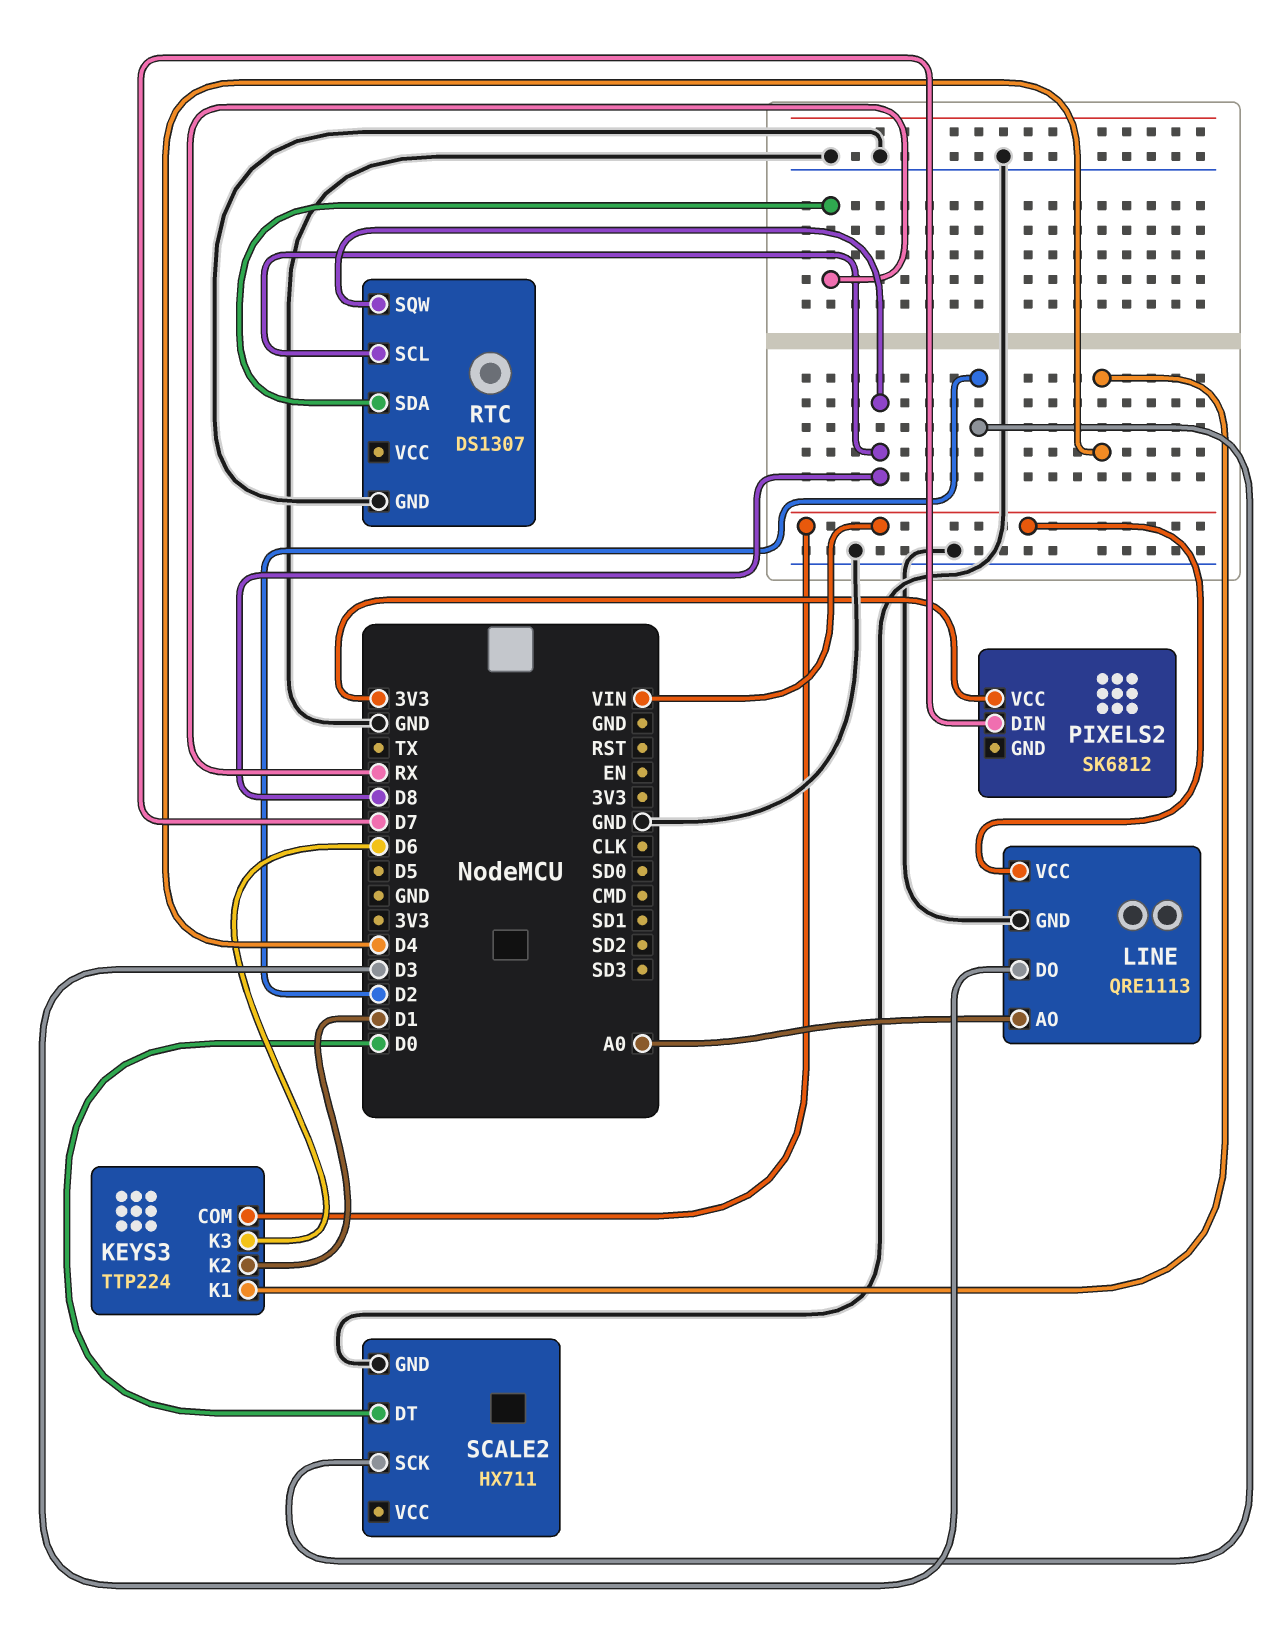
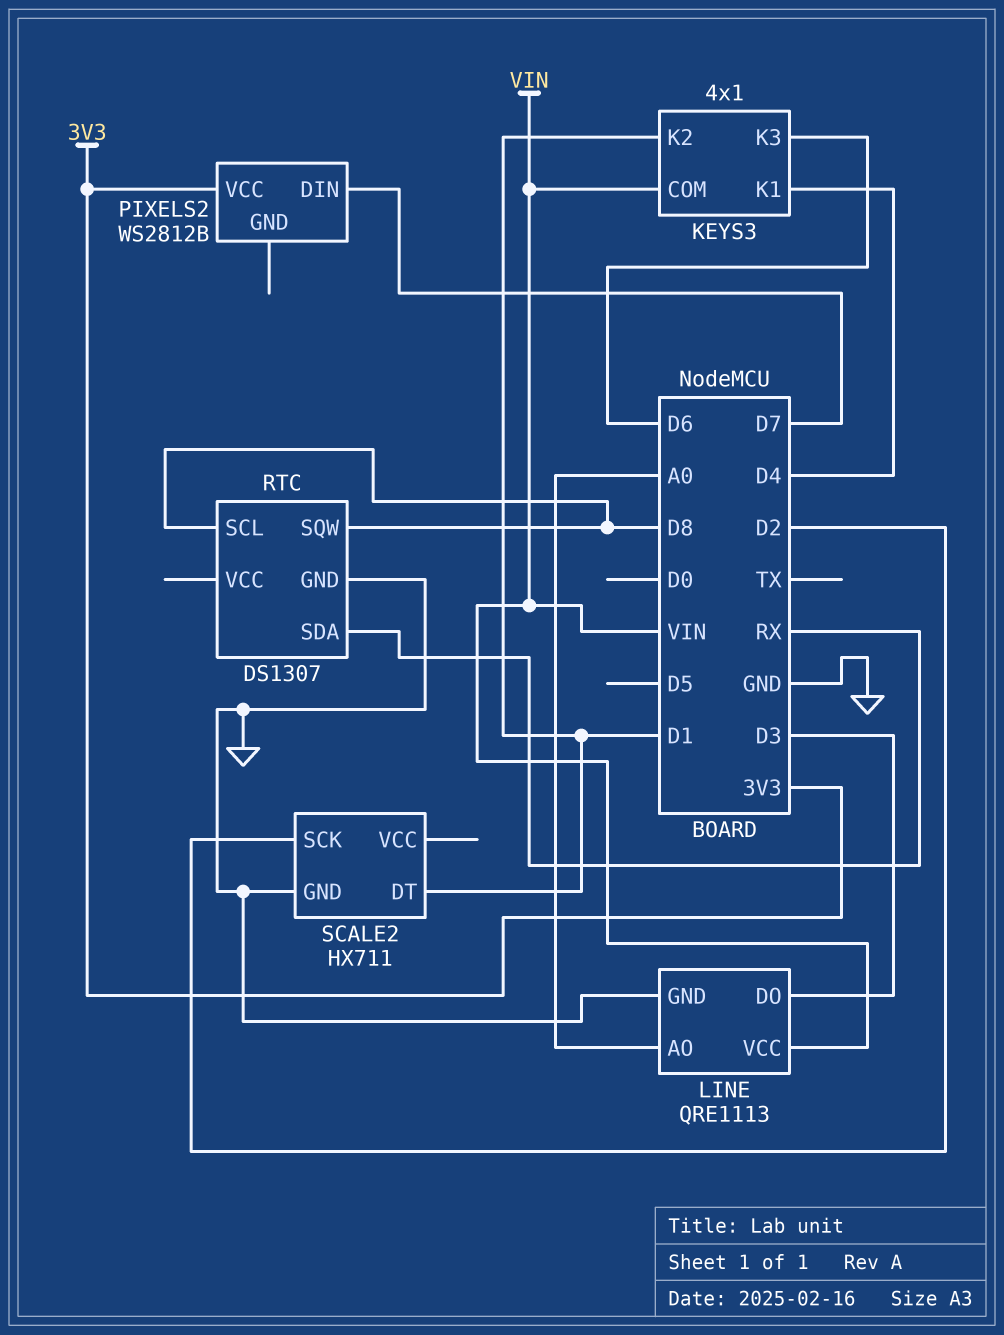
KEYS3: TTP224 -> 4x1
PIXELS2: SK6812 -> WS2812B
SCALE2 pin DT: D0 -> D1

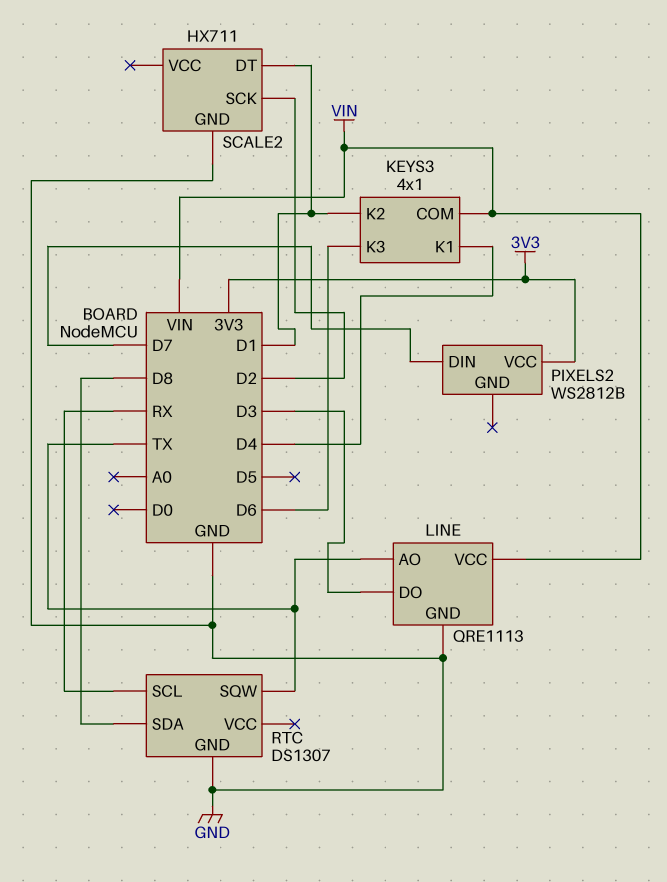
LINE pin AO: A0 -> TX
RTC pin SCL: D8 -> RX
RTC pin SDA: RX -> D8
RTC pin SQW: D8 -> TX

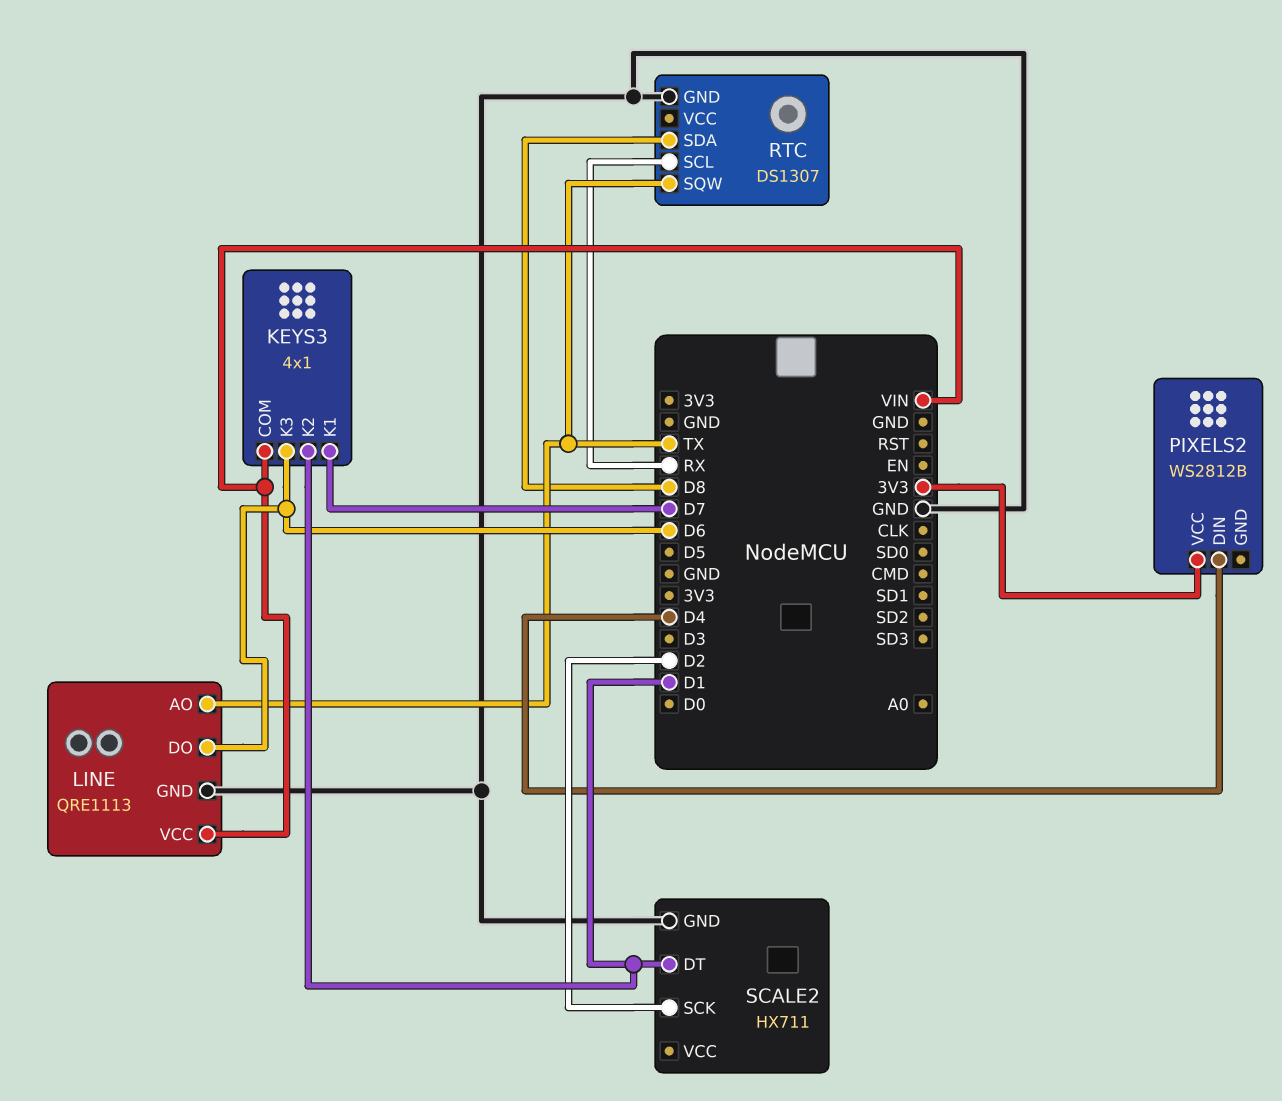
KEYS3 pin K1: D4 -> D7
LINE pin DO: D3 -> D6
PIXELS2 pin DIN: D7 -> D4

